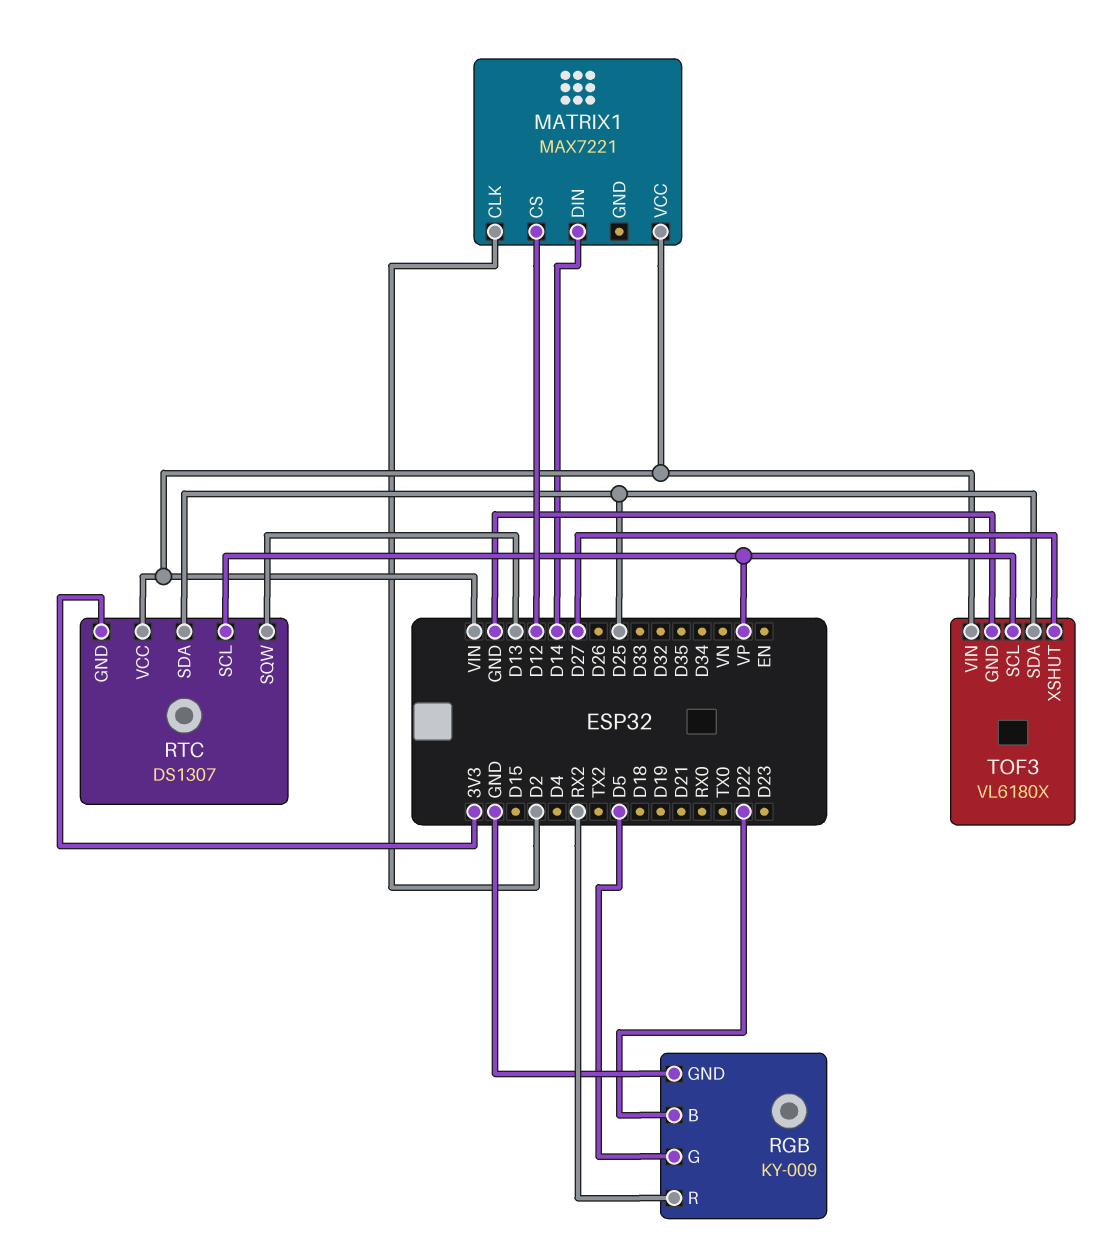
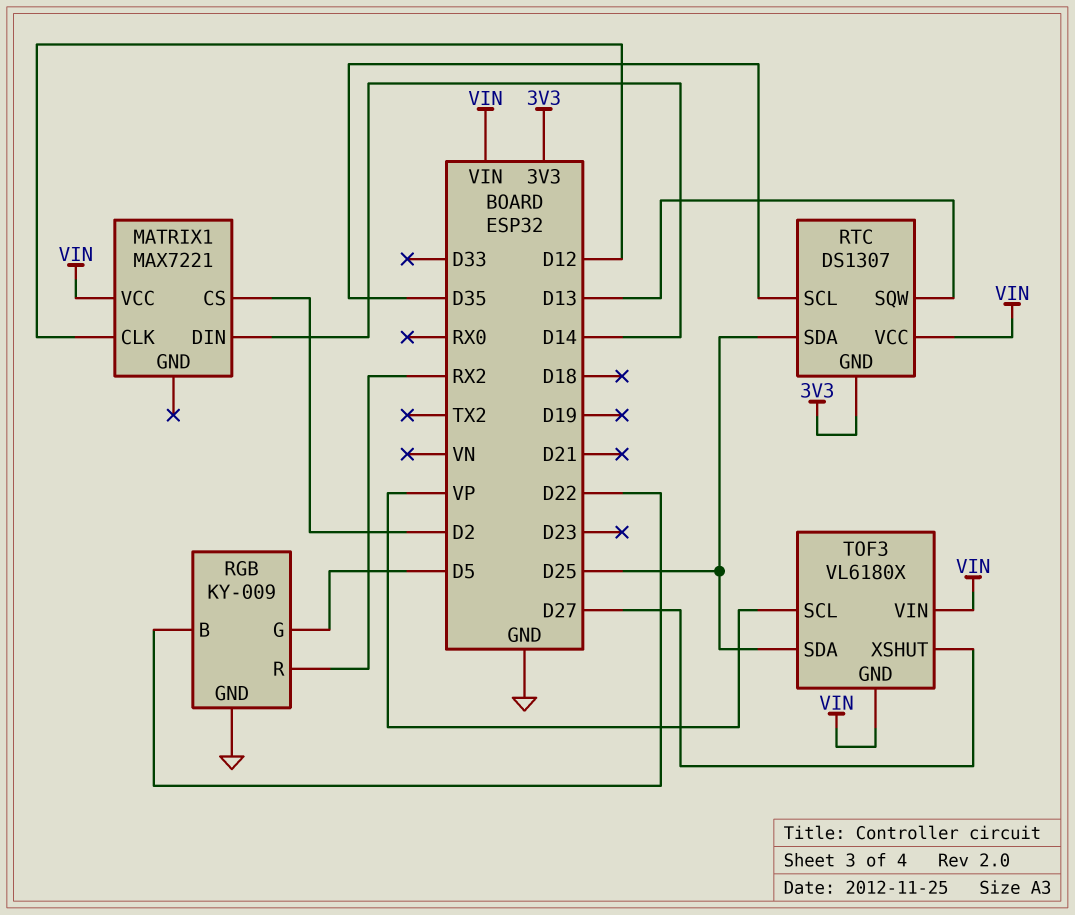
MATRIX1 pin CLK: D2 -> D12
MATRIX1 pin CS: D12 -> D2
RTC pin SCL: VP -> D35
TOF3 pin GND: GND -> VIN

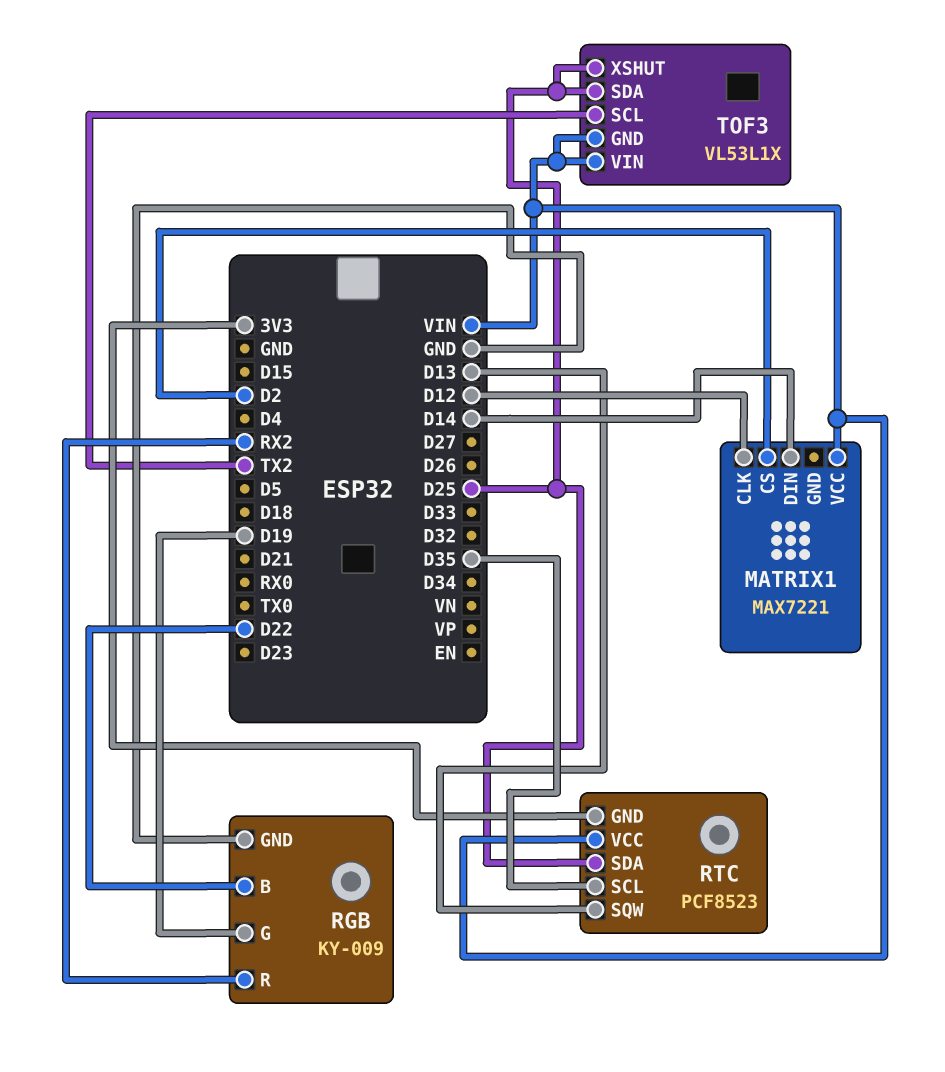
RGB pin G: D5 -> D19
RTC: DS1307 -> PCF8523
TOF3: VL6180X -> VL53L1X
TOF3 pin SCL: VP -> TX2
TOF3 pin XSHUT: D27 -> D25

